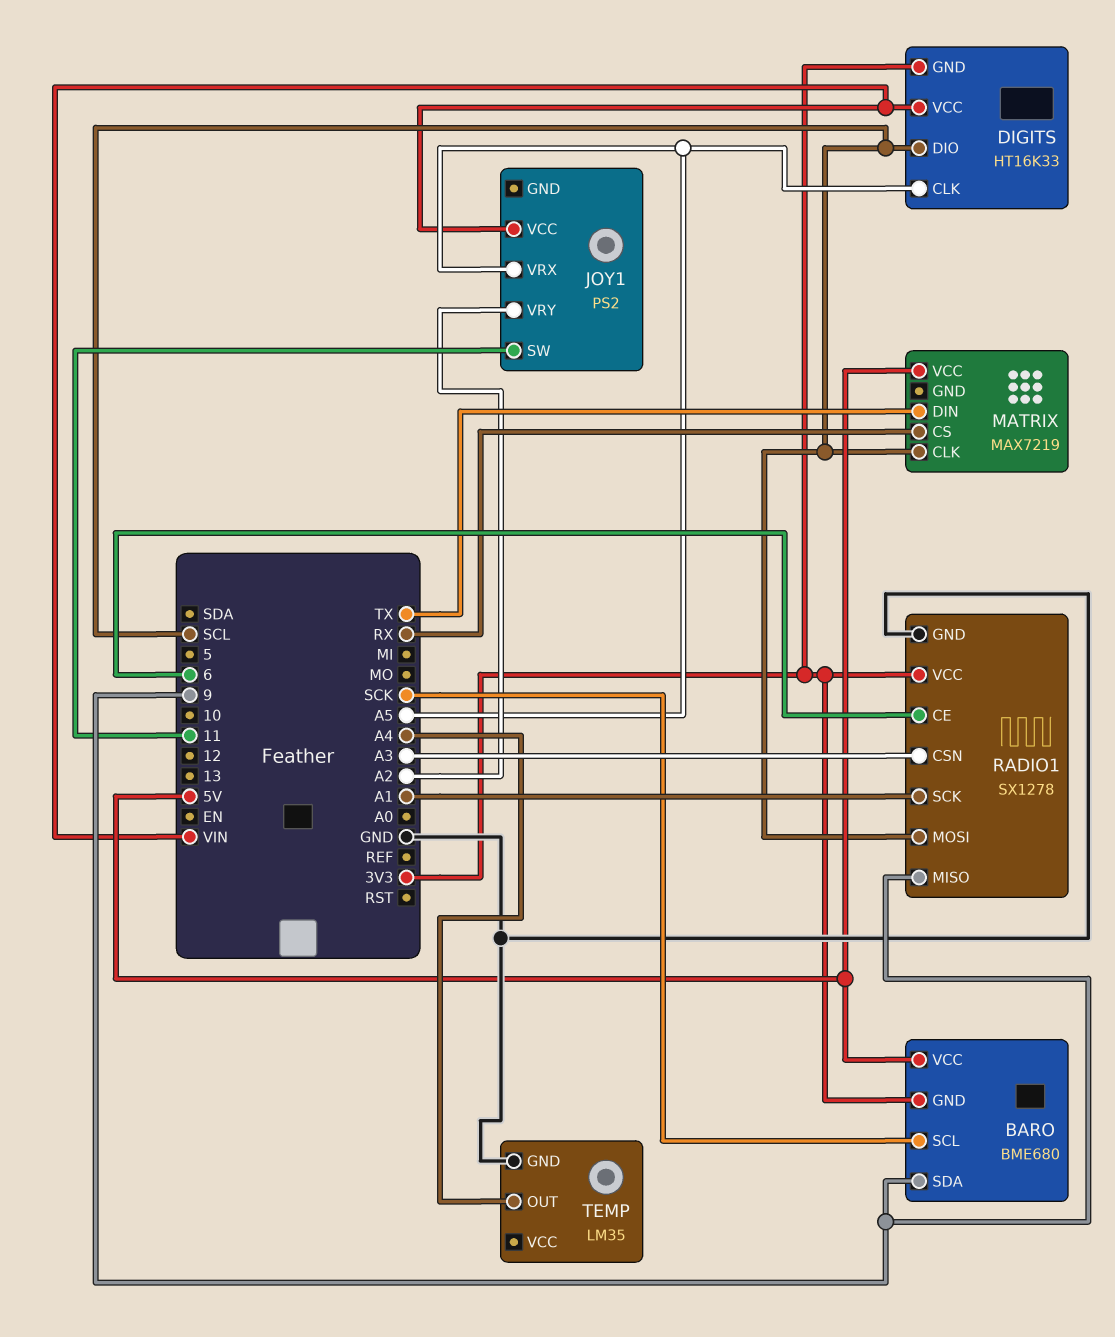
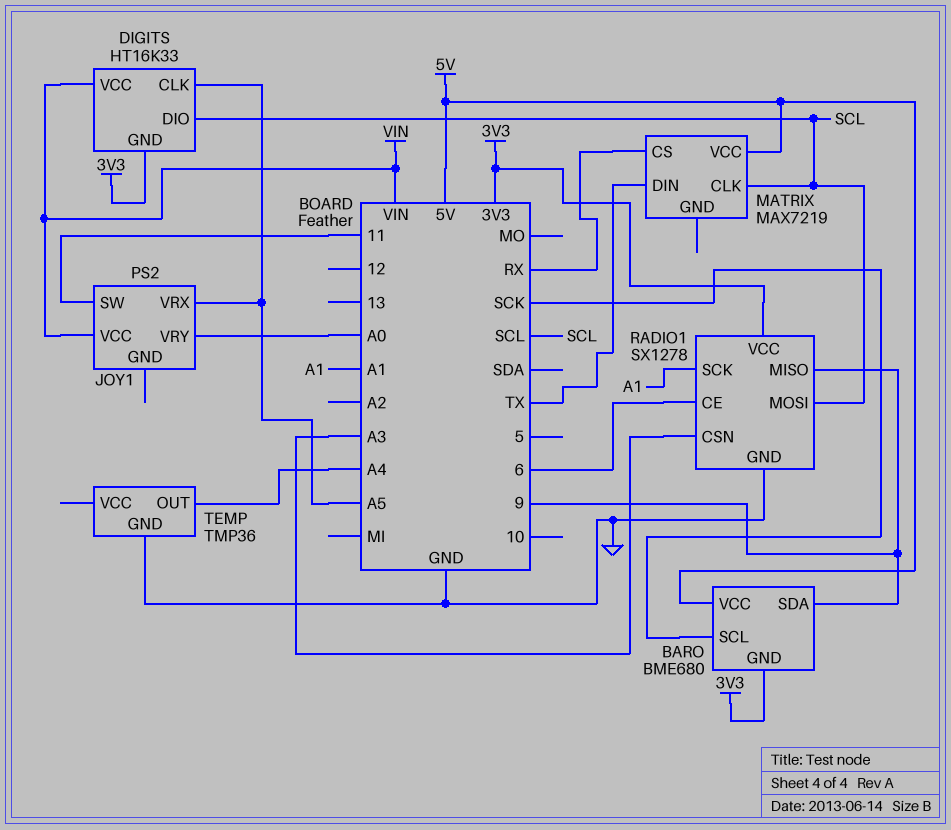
JOY1 pin VRY: A2 -> A0
TEMP: LM35 -> TMP36

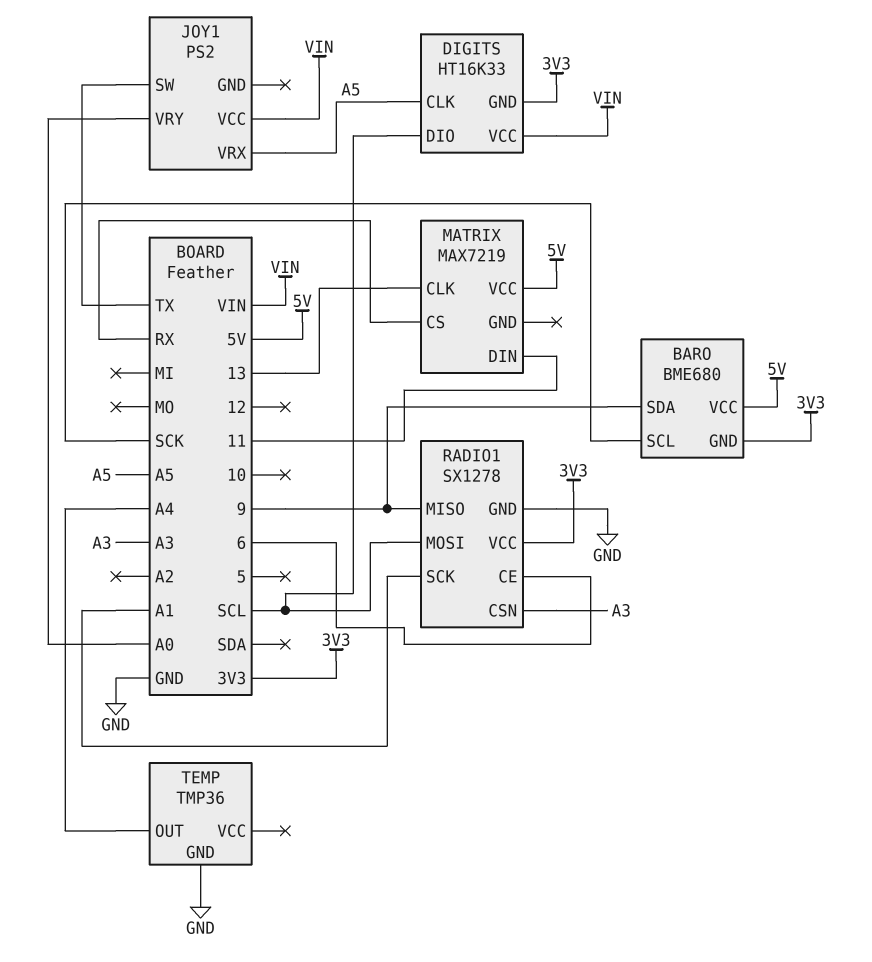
JOY1 pin SW: 11 -> TX
MATRIX pin CLK: SCL -> 13
MATRIX pin DIN: TX -> 11

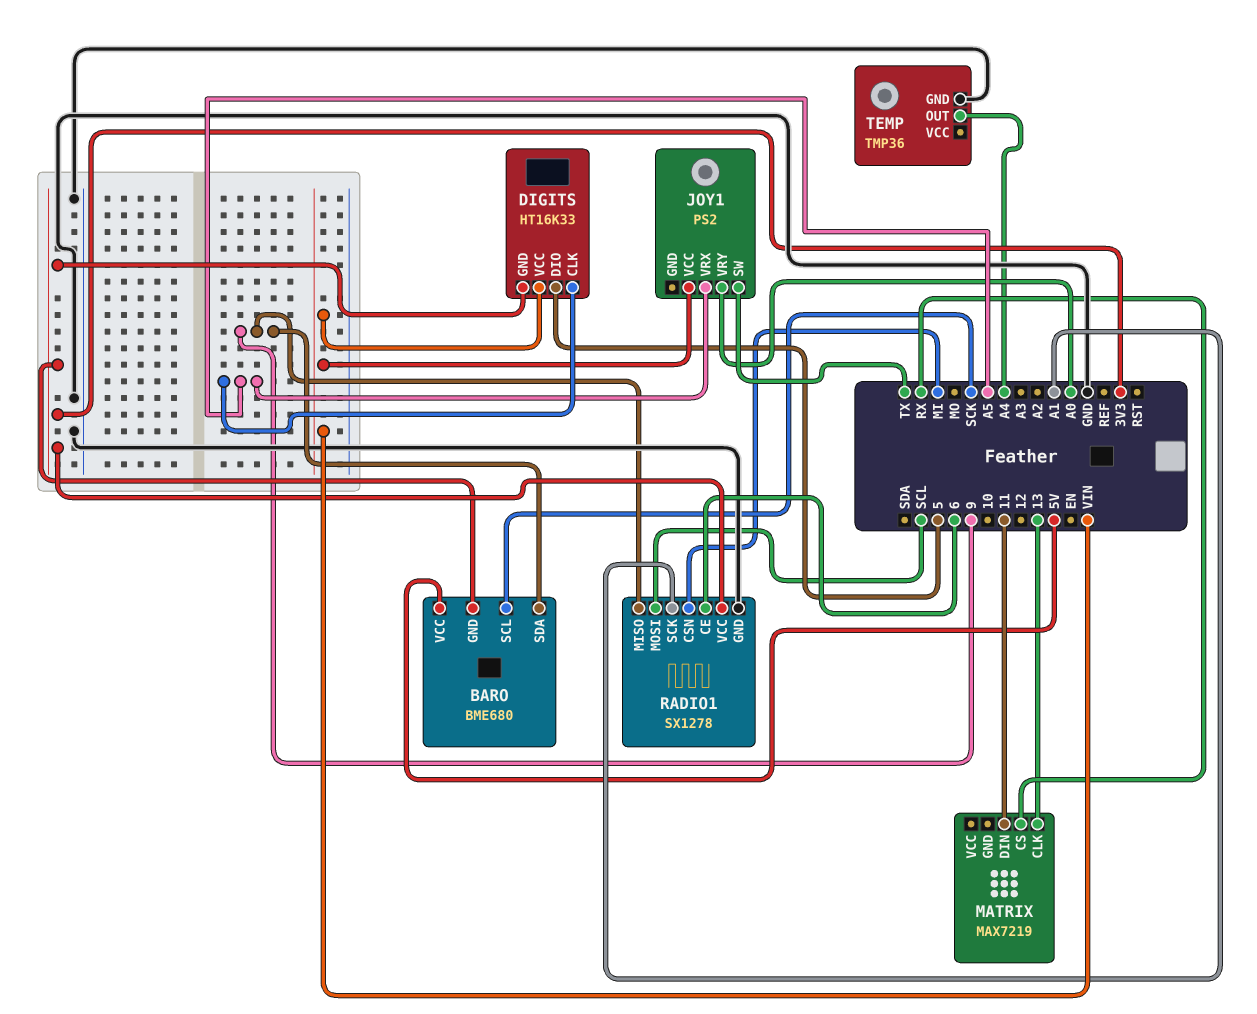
DIGITS pin DIO: SCL -> 5
MATRIX pin VCC: 5V -> none
RADIO1 pin CSN: A3 -> MI

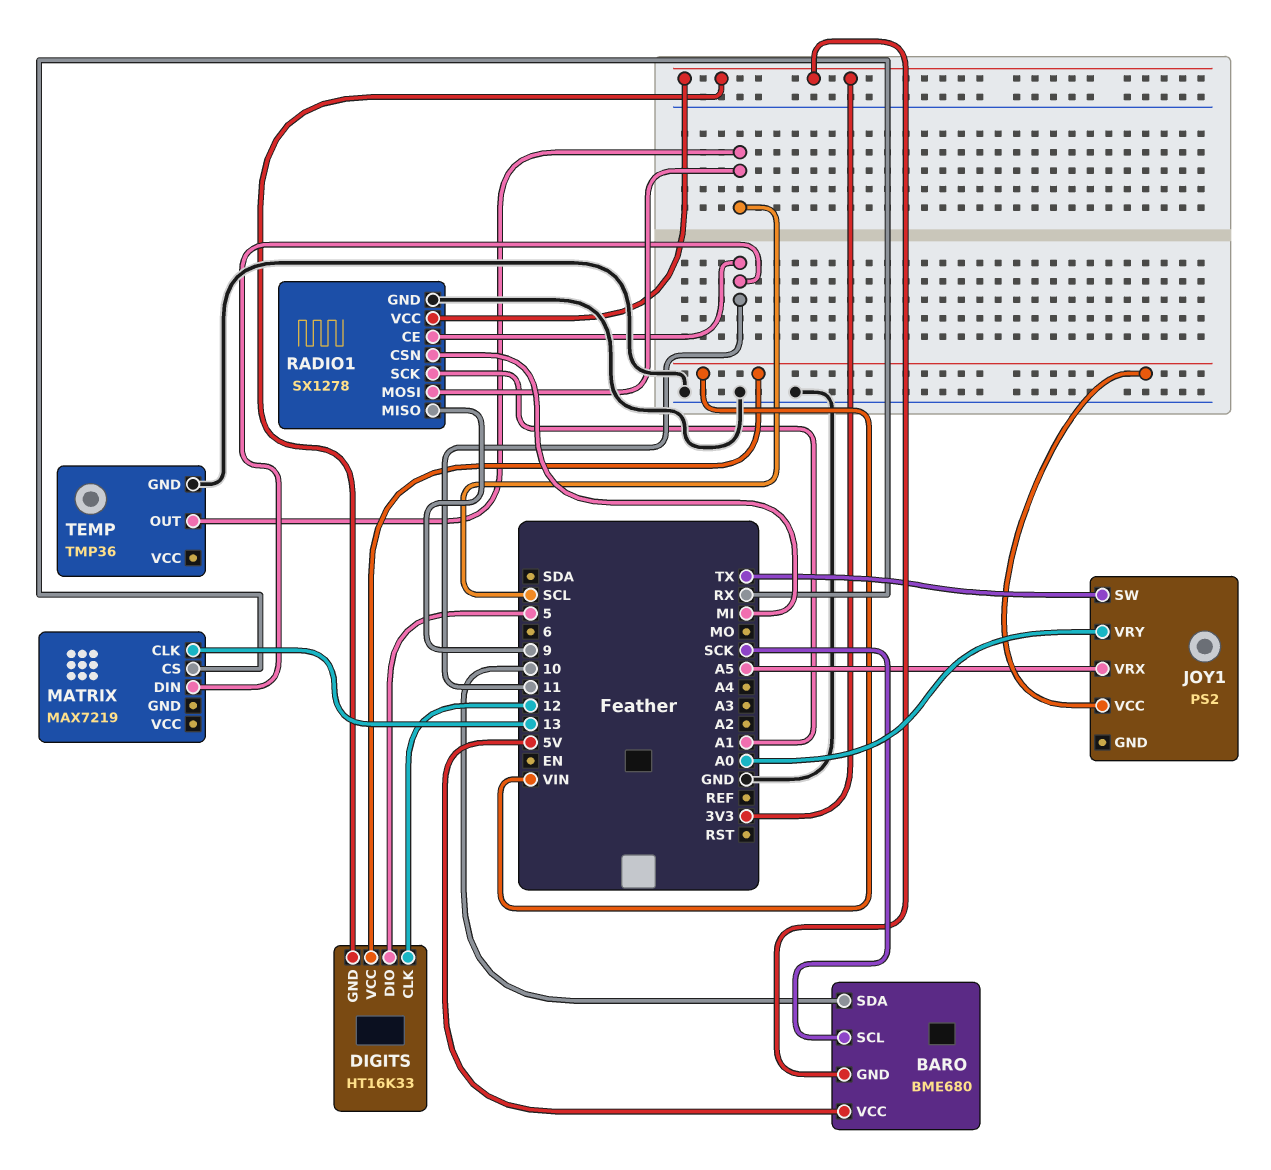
BARO pin SDA: 9 -> 10
DIGITS pin CLK: A5 -> 12
RADIO1 pin CE: 6 -> 11
TEMP pin OUT: A4 -> SCL

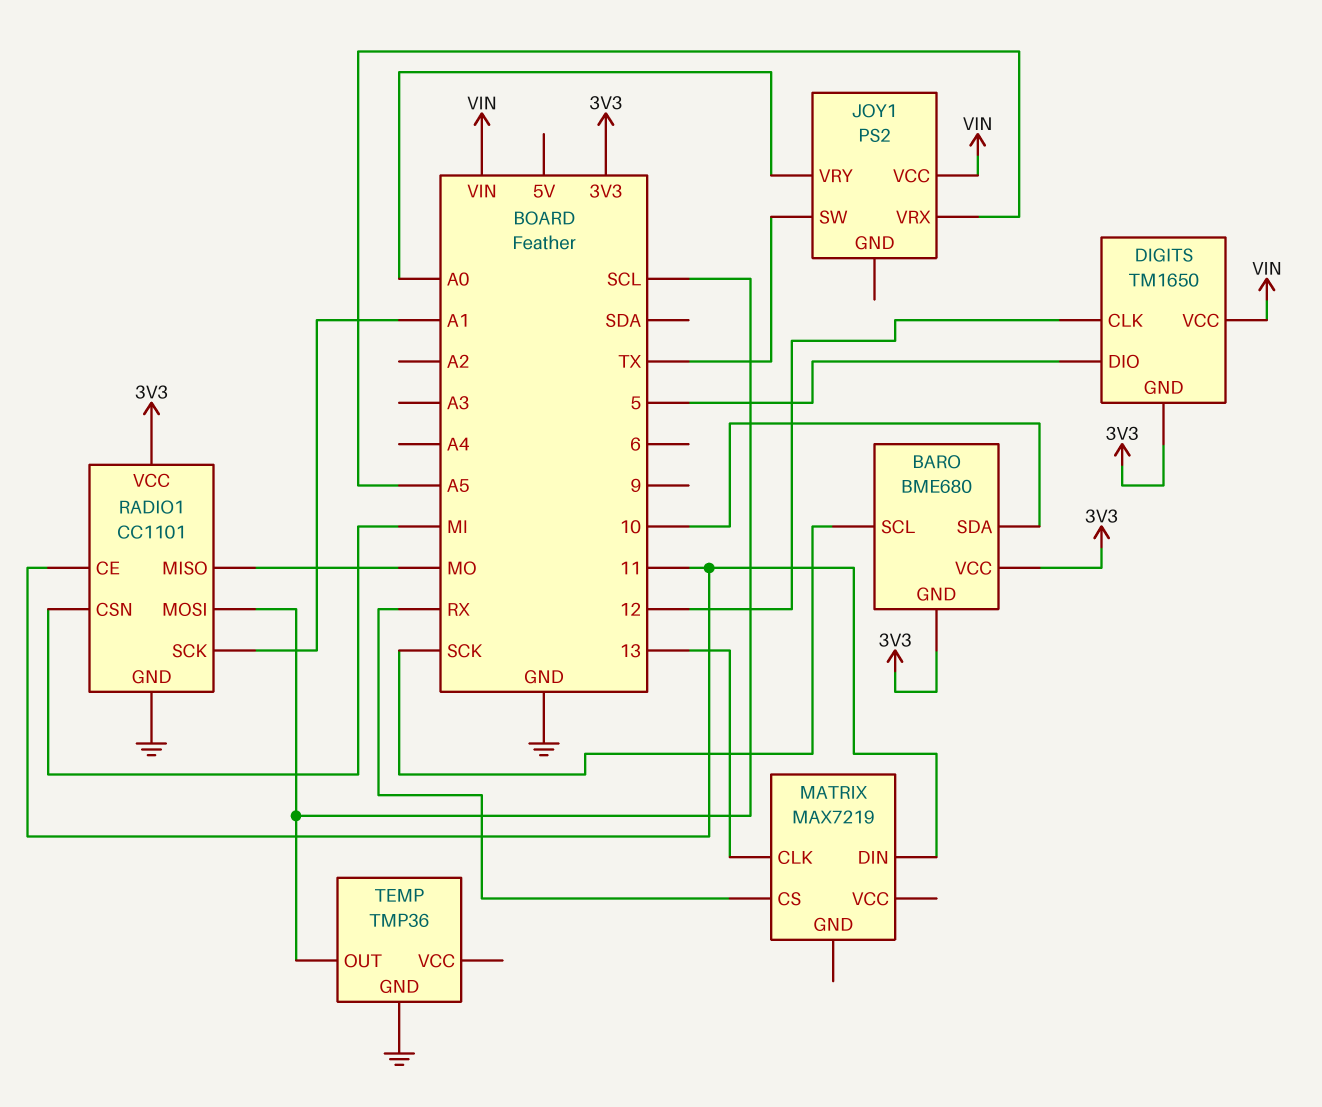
BARO pin VCC: 5V -> 3V3
DIGITS: HT16K33 -> TM1650
RADIO1: SX1278 -> CC1101
RADIO1 pin MISO: 9 -> MO

